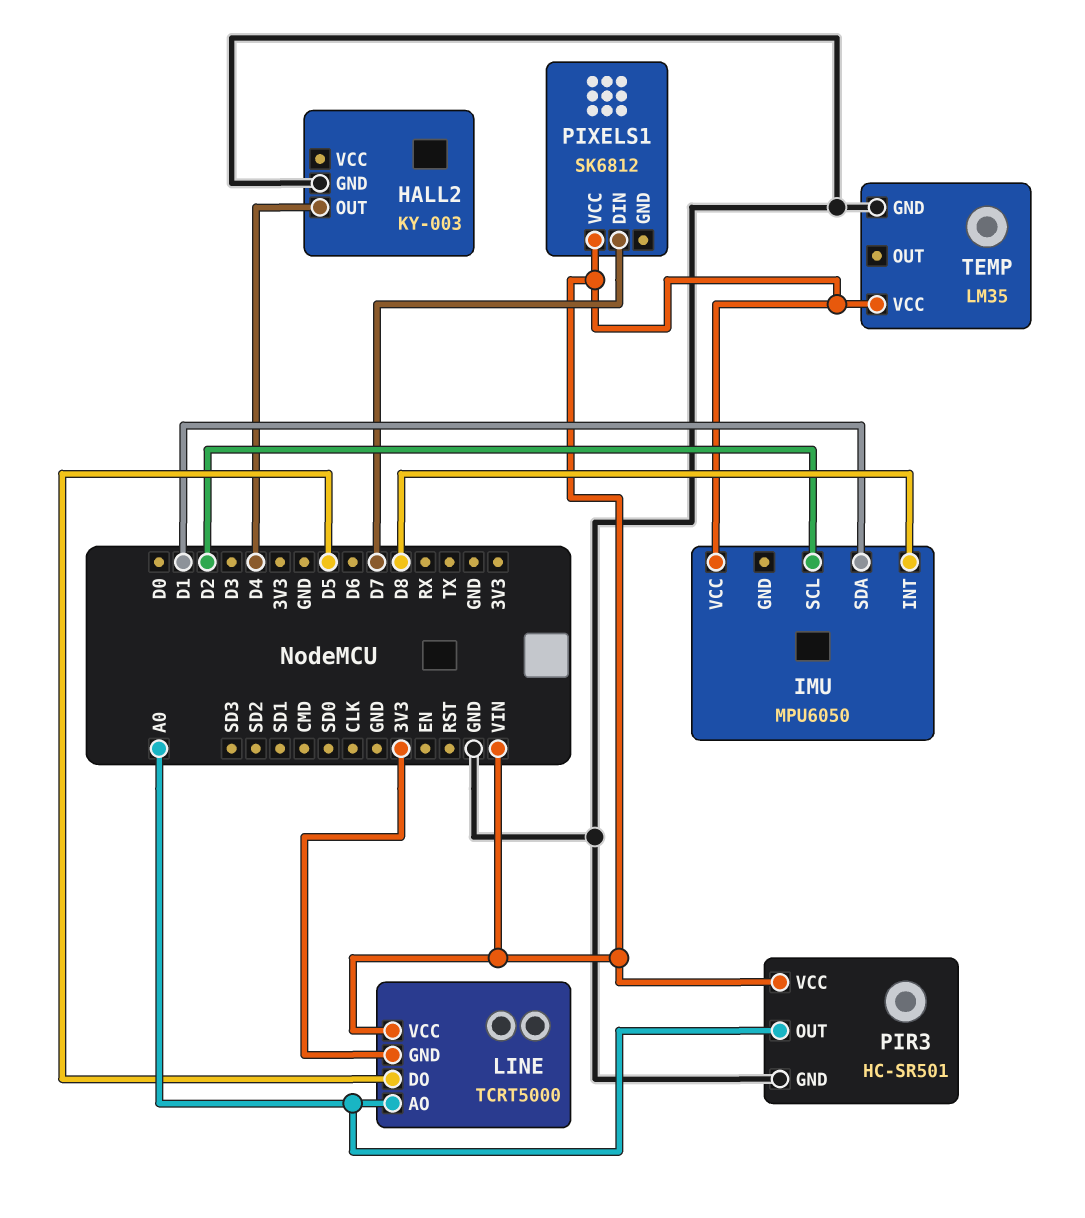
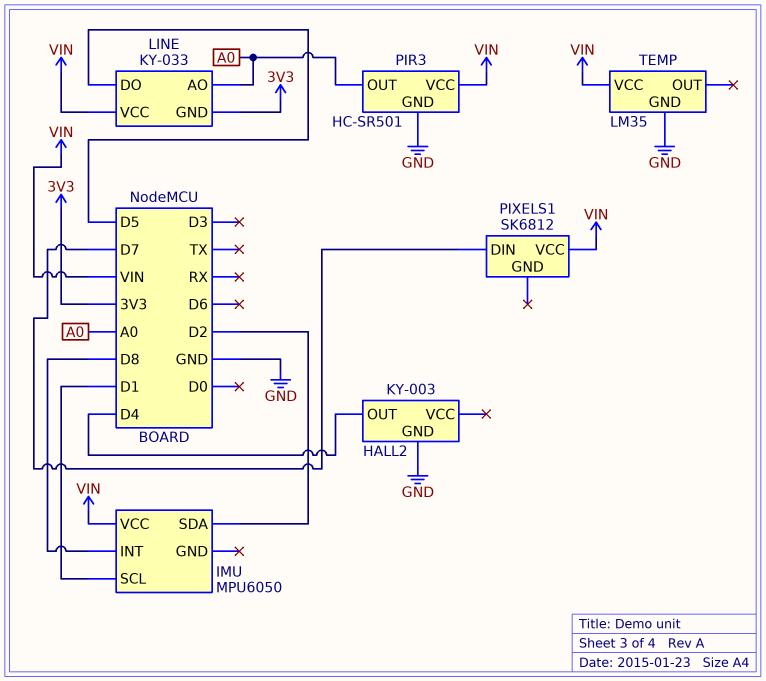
IMU pin SCL: D2 -> D1
IMU pin SDA: D1 -> D2
LINE: TCRT5000 -> KY-033

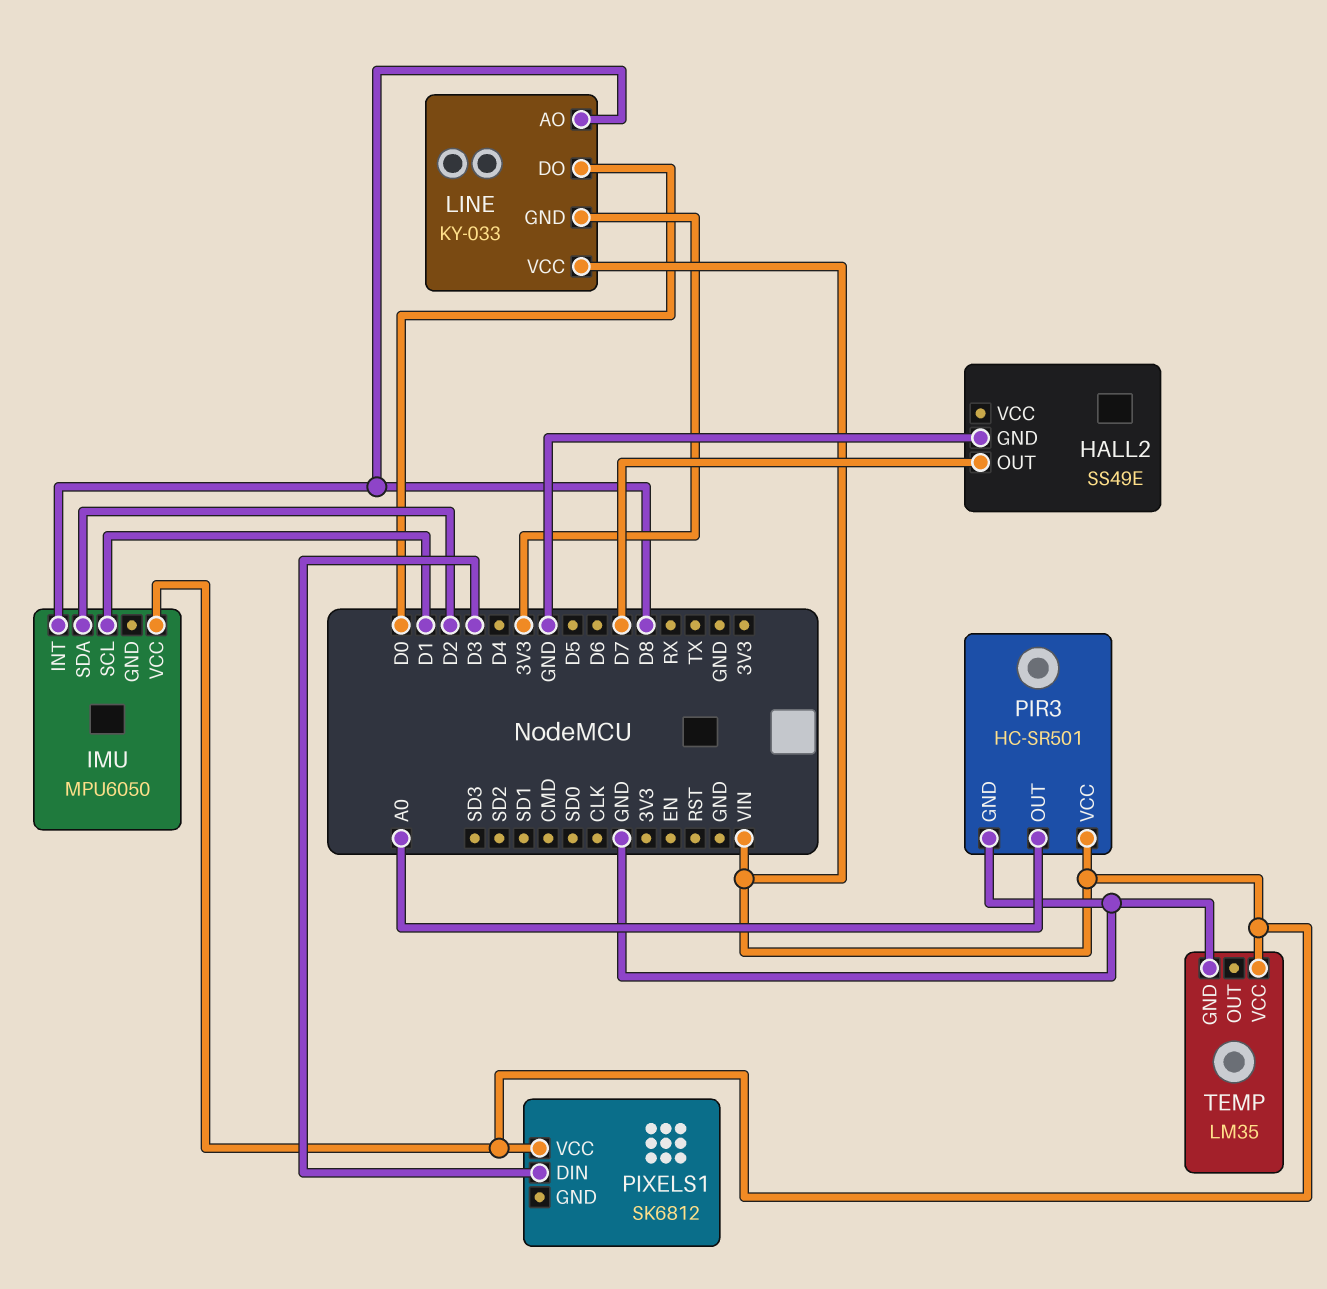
HALL2: KY-003 -> SS49E
HALL2 pin OUT: D4 -> D7
LINE pin AO: A0 -> D8
LINE pin DO: D5 -> D0
PIXELS1 pin DIN: D7 -> D3

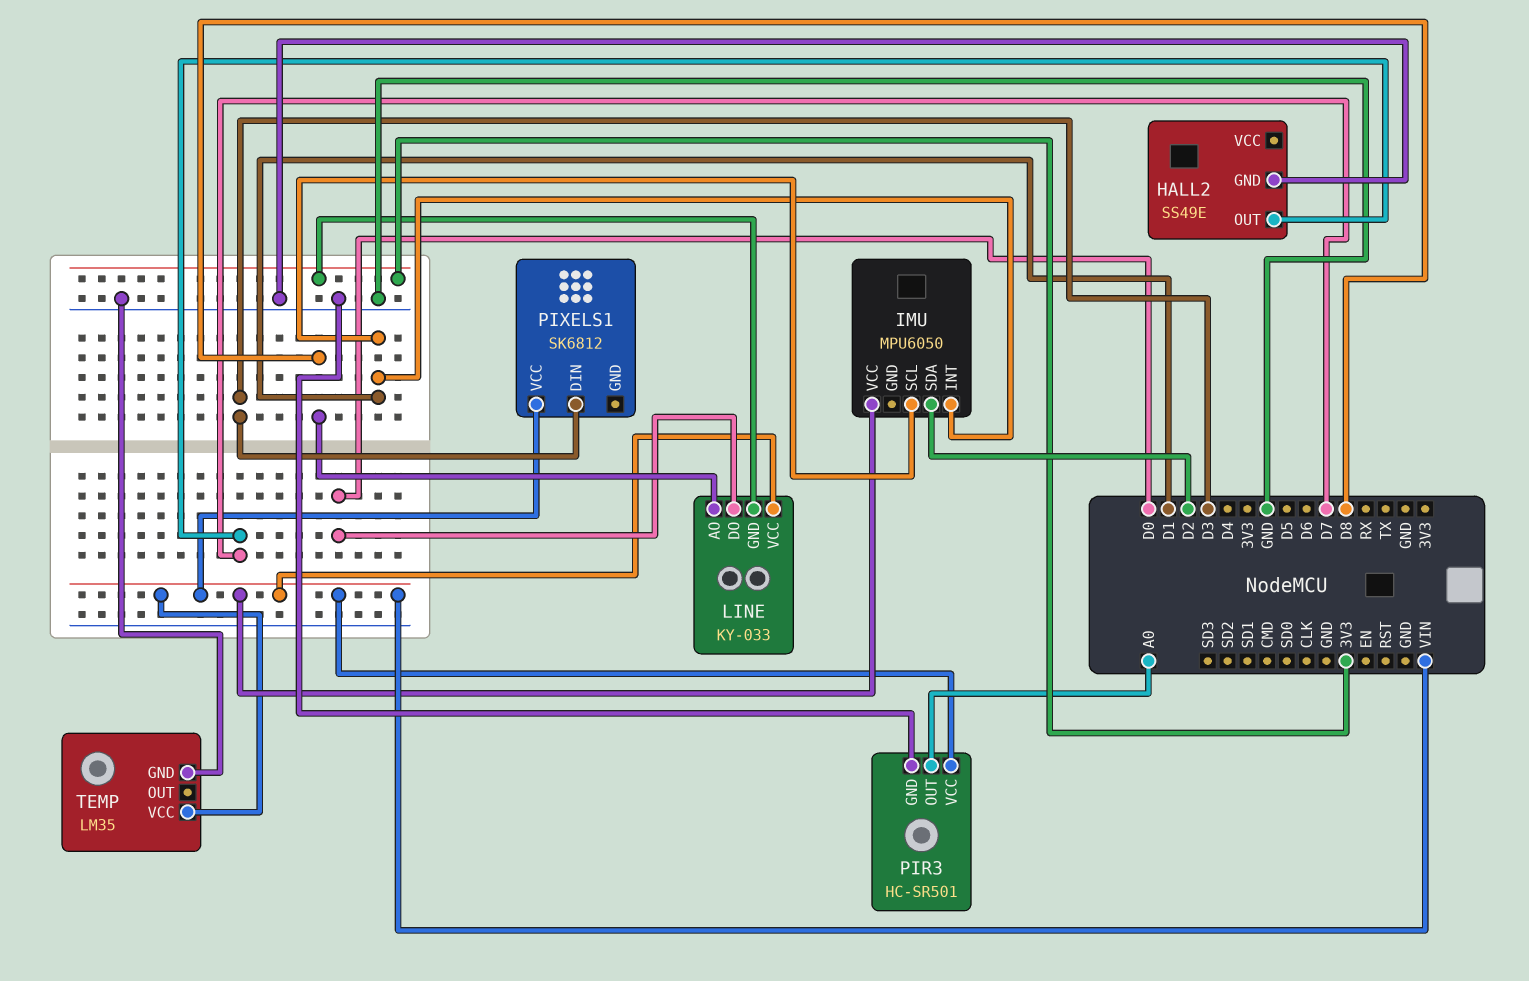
IMU pin INT: D8 -> D1

